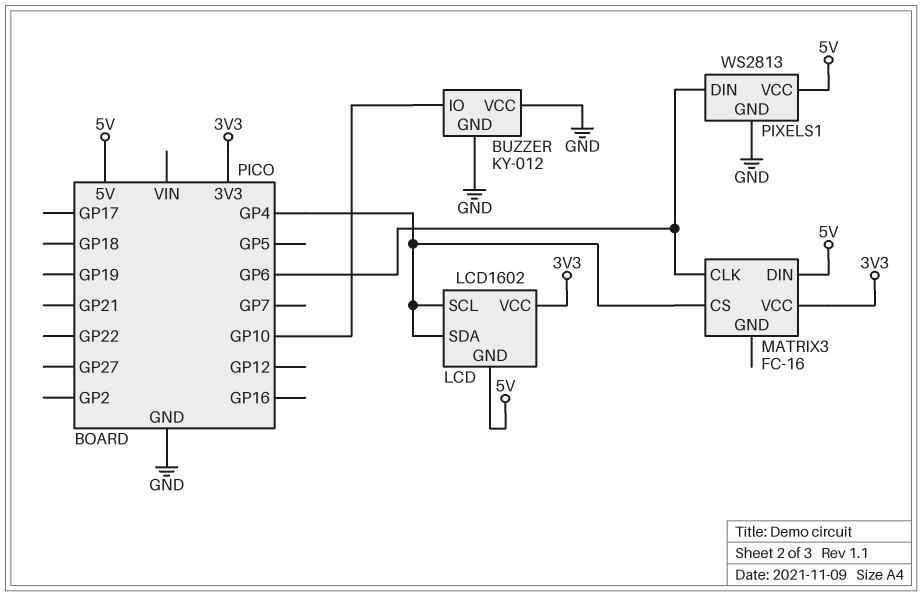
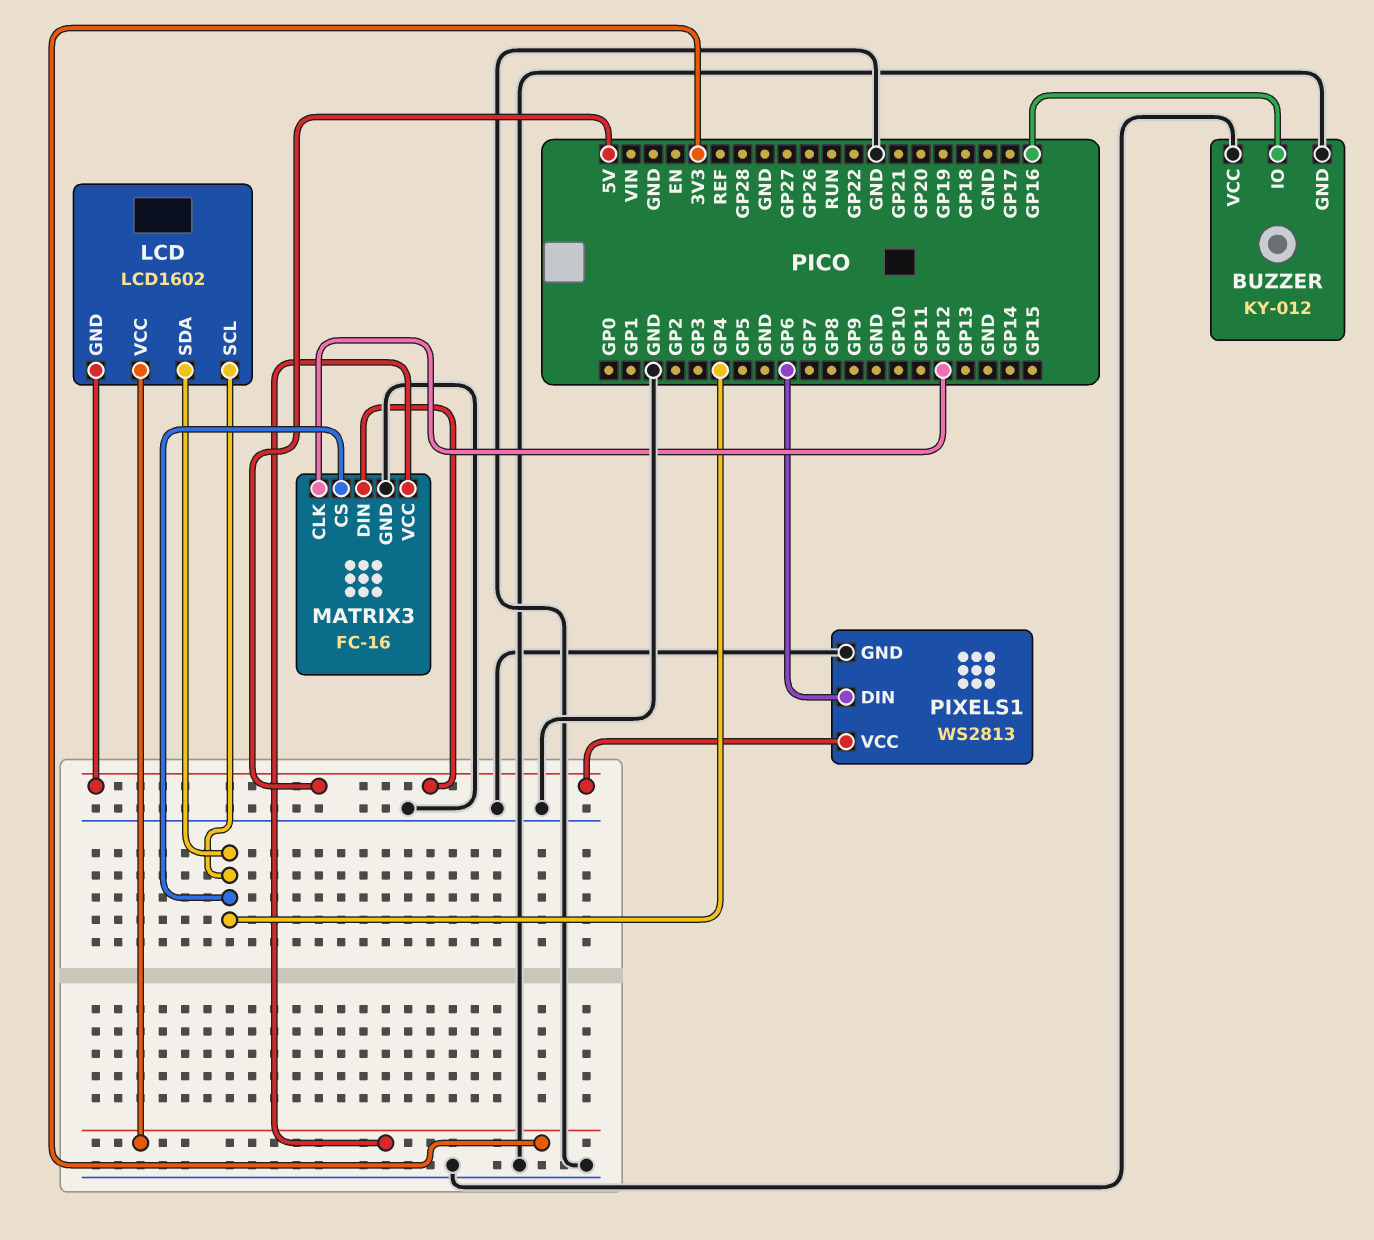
BUZZER pin IO: GP10 -> GP16
MATRIX3 pin CLK: GP6 -> GP12
MATRIX3 pin GND: none -> GND

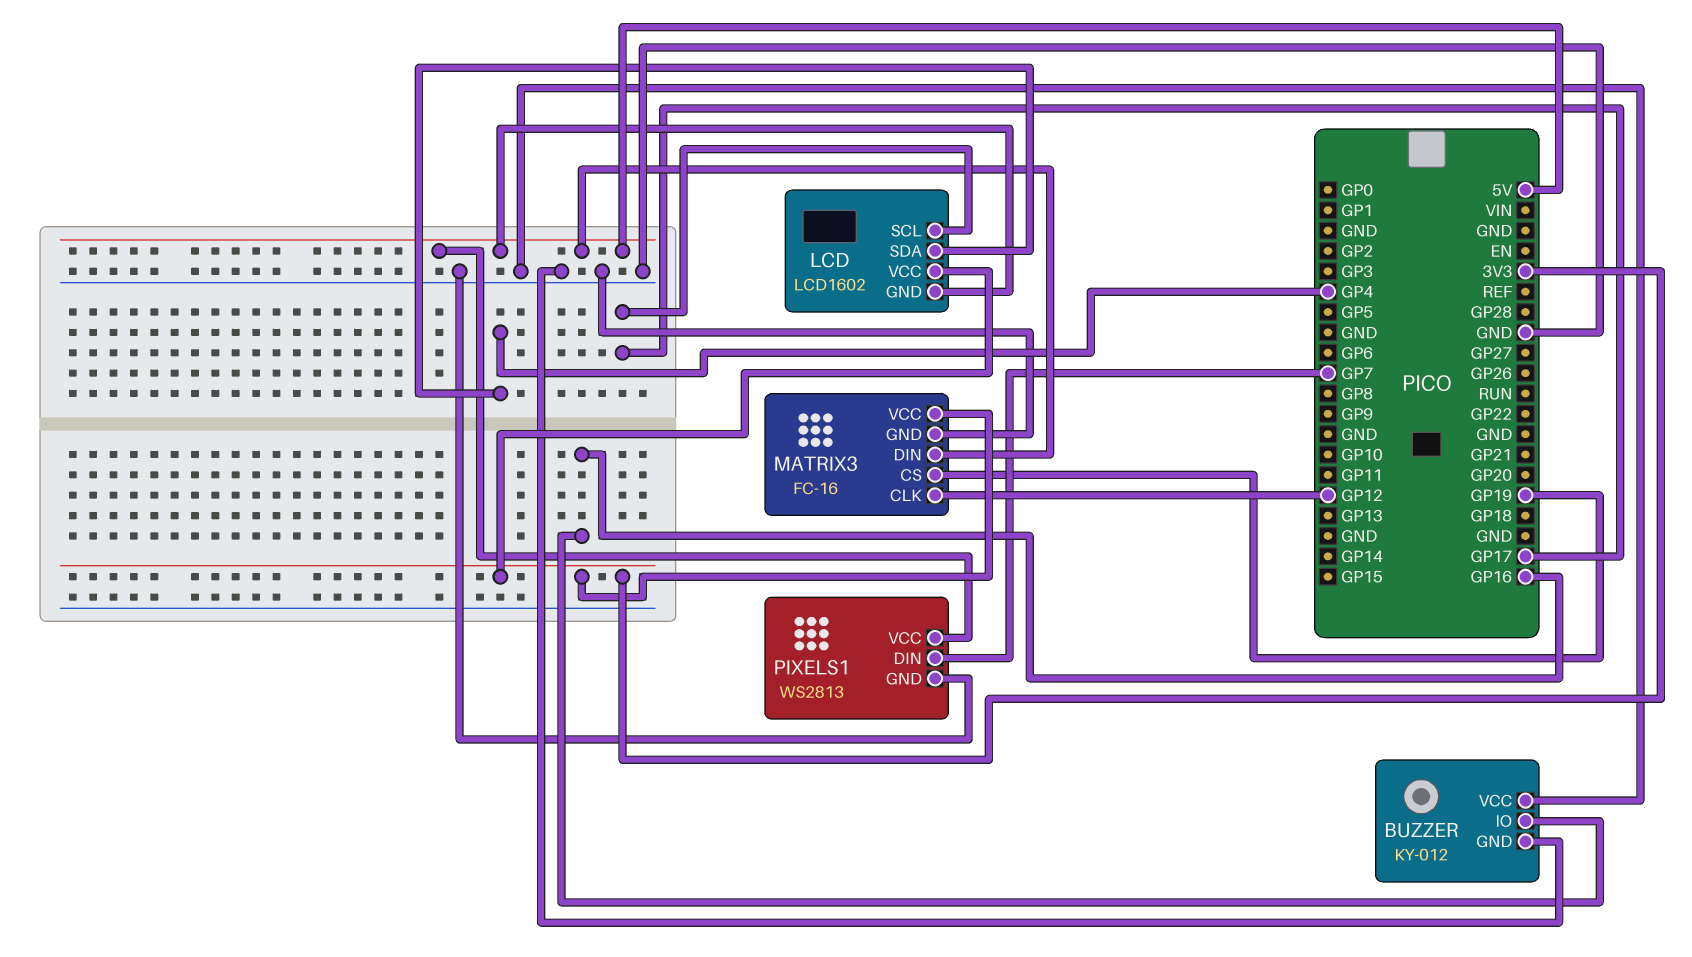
LCD pin SCL: GP4 -> GP17
MATRIX3 pin CS: GP4 -> GP19
PIXELS1 pin DIN: GP6 -> GP7

